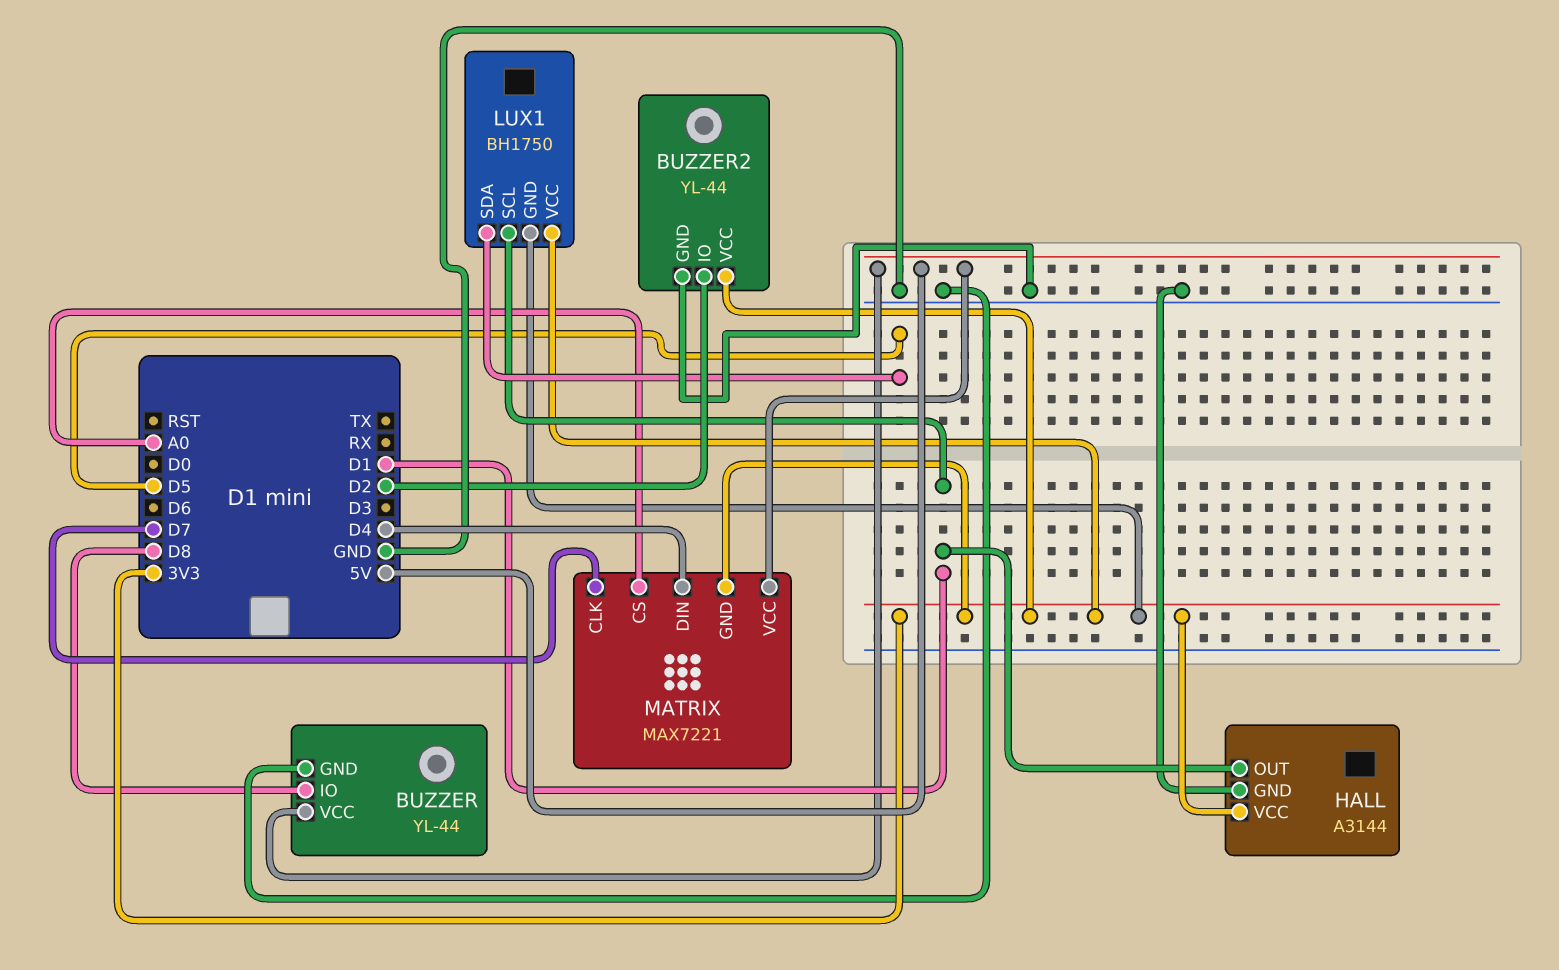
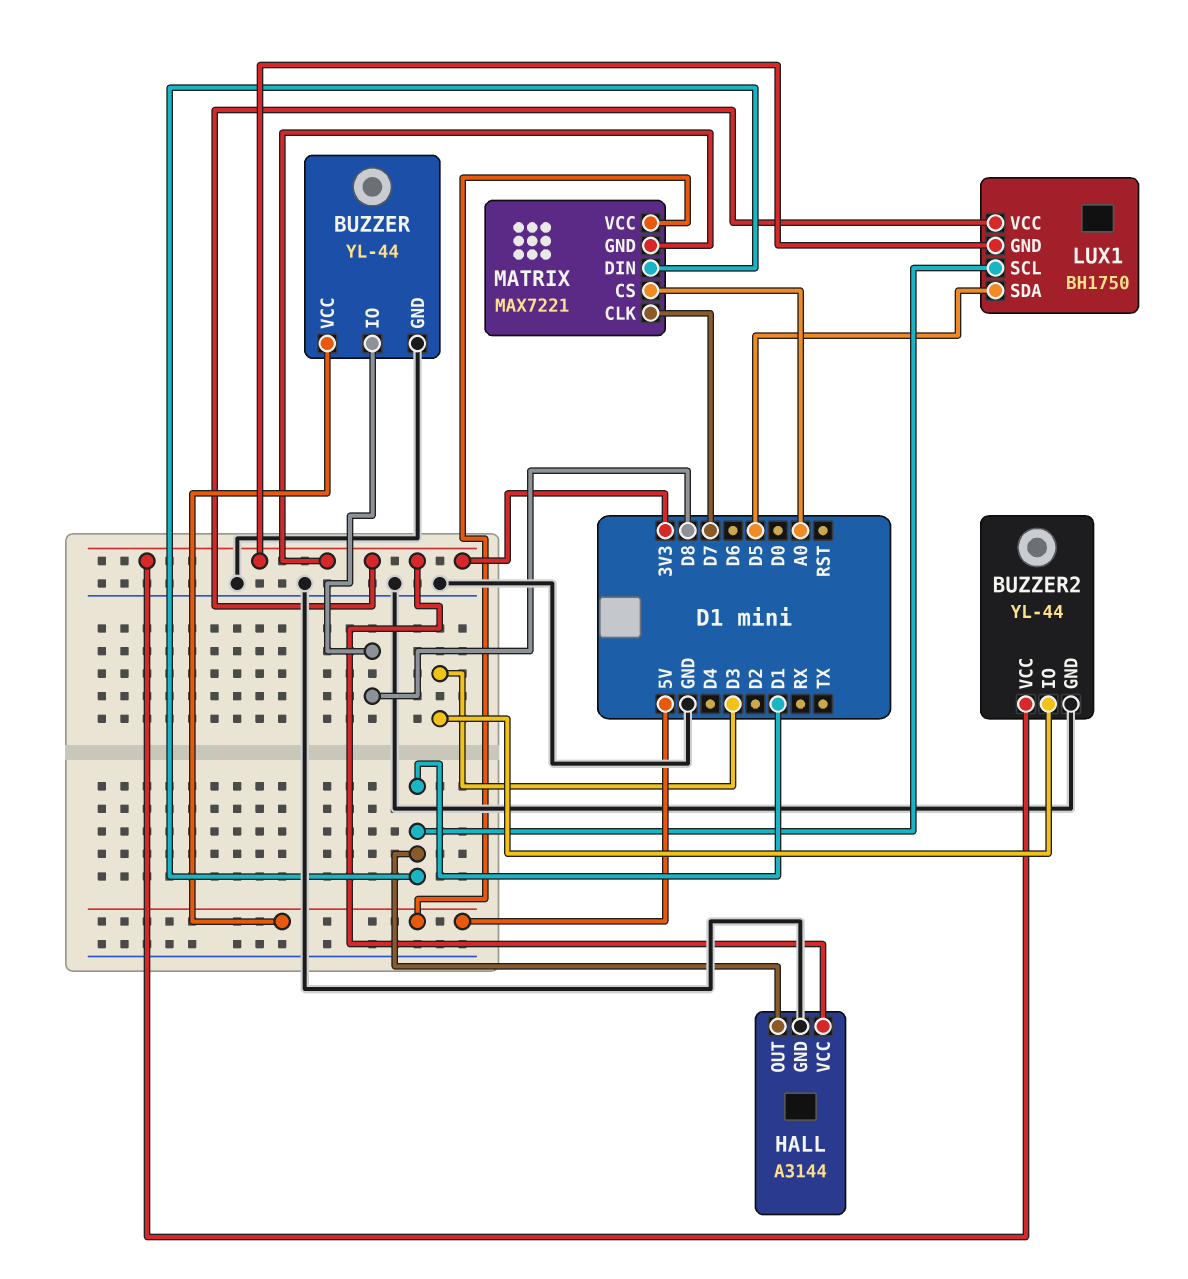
BUZZER2 pin IO: D2 -> D3
MATRIX pin DIN: D4 -> D1

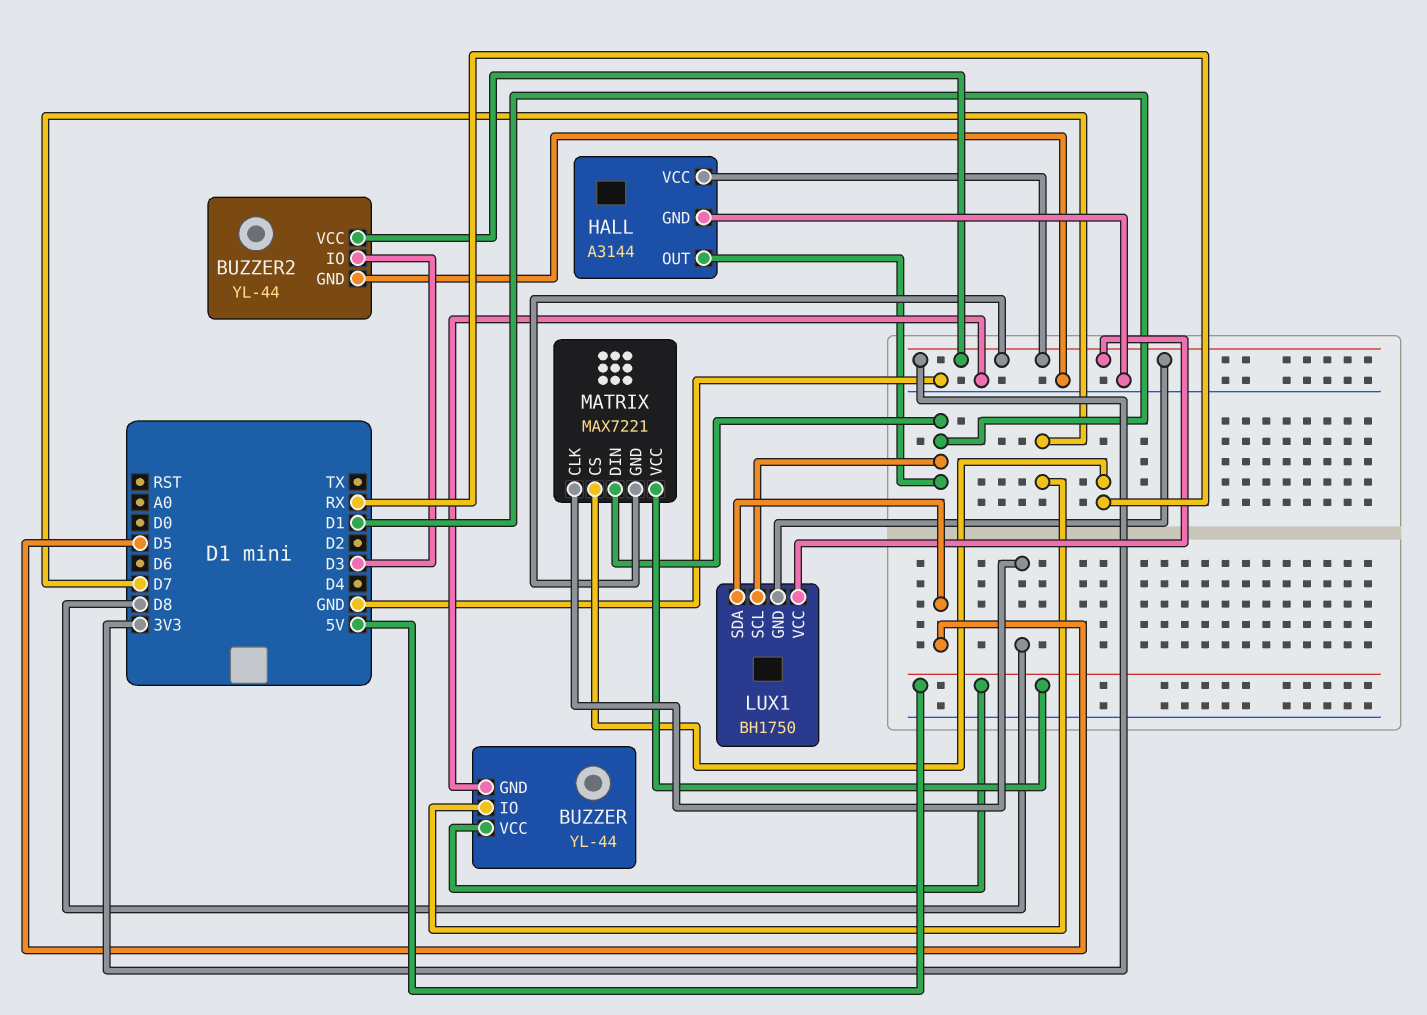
BUZZER pin IO: D8 -> D7
MATRIX pin CLK: D7 -> D8
MATRIX pin CS: A0 -> RX

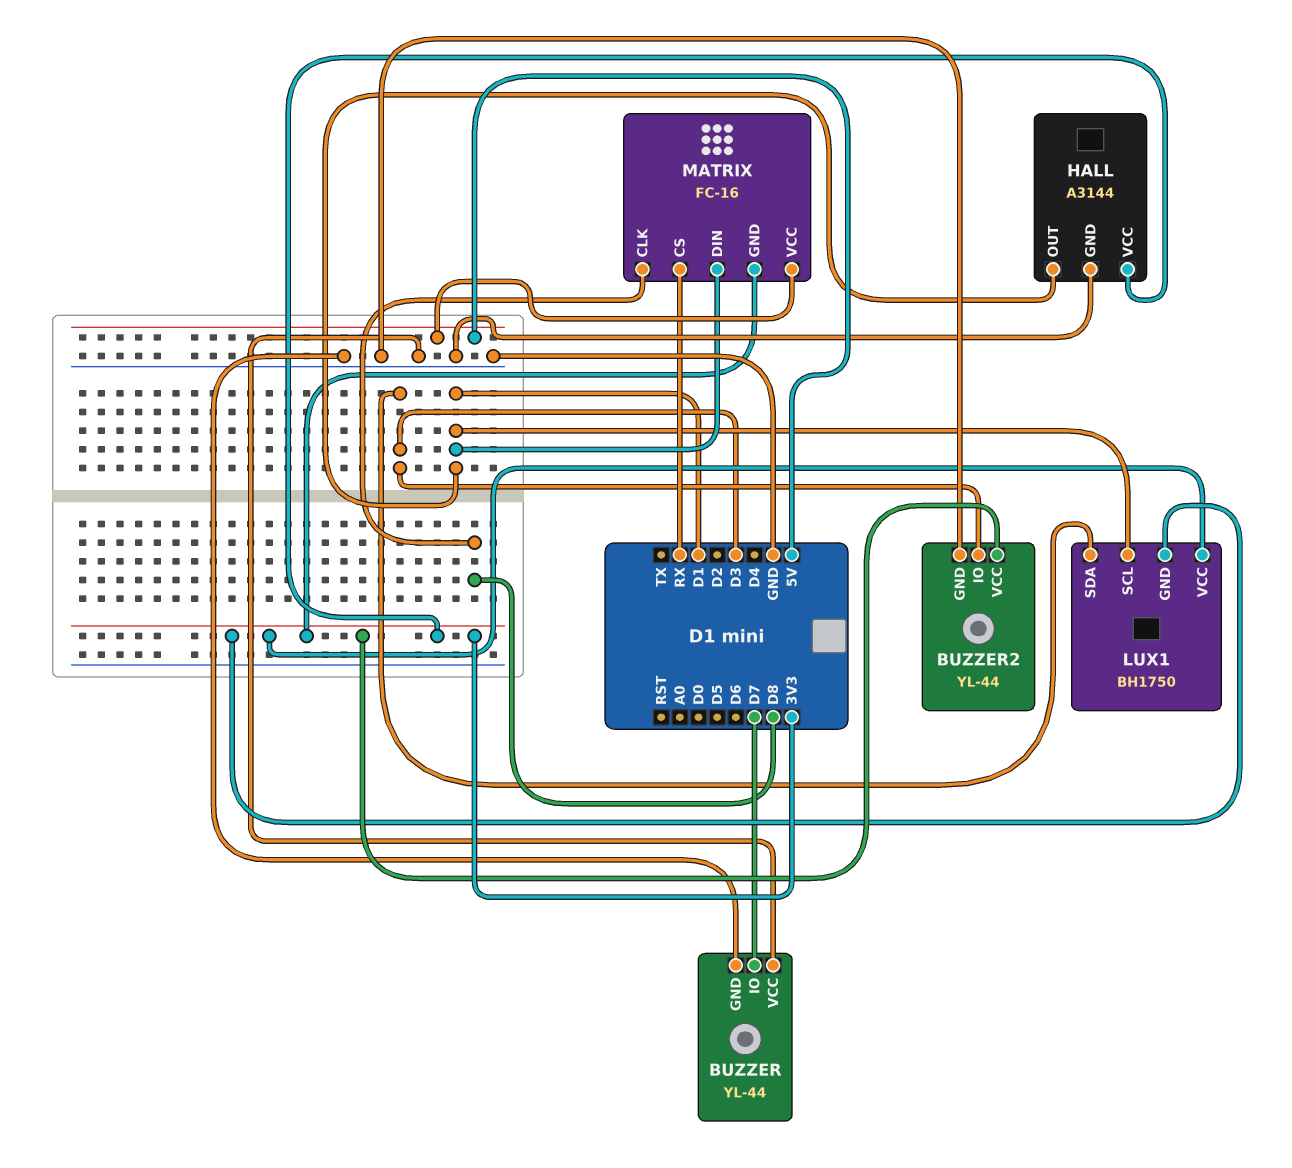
BUZZER pin VCC: 5V -> GND
LUX1 pin SDA: D5 -> D3
MATRIX: MAX7221 -> FC-16

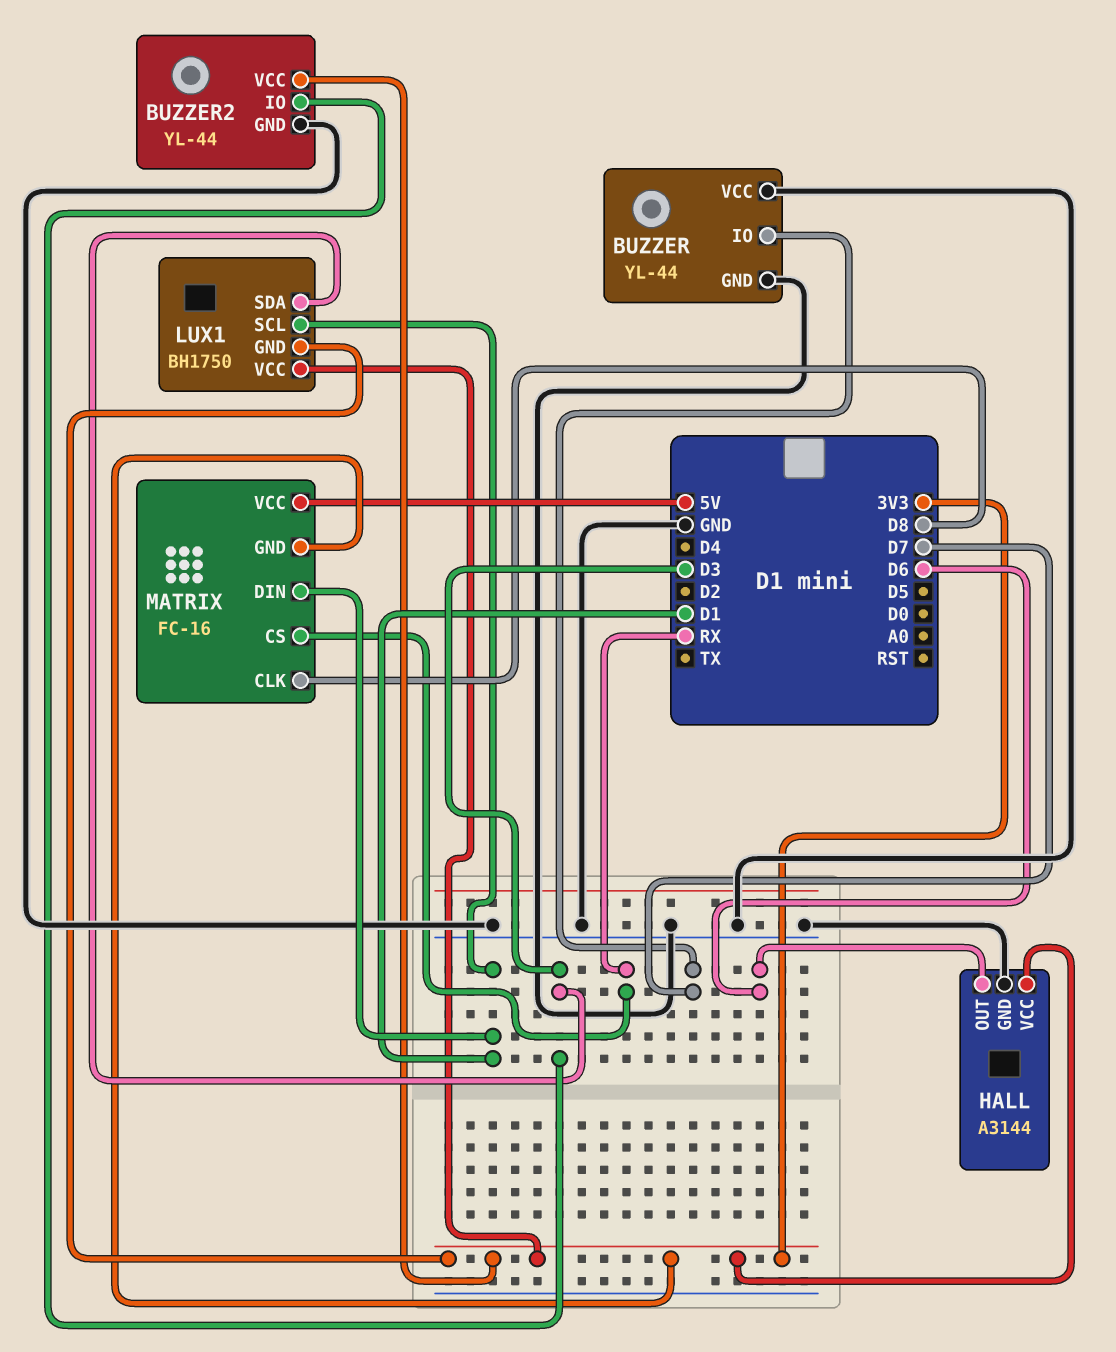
HALL pin OUT: D1 -> D6

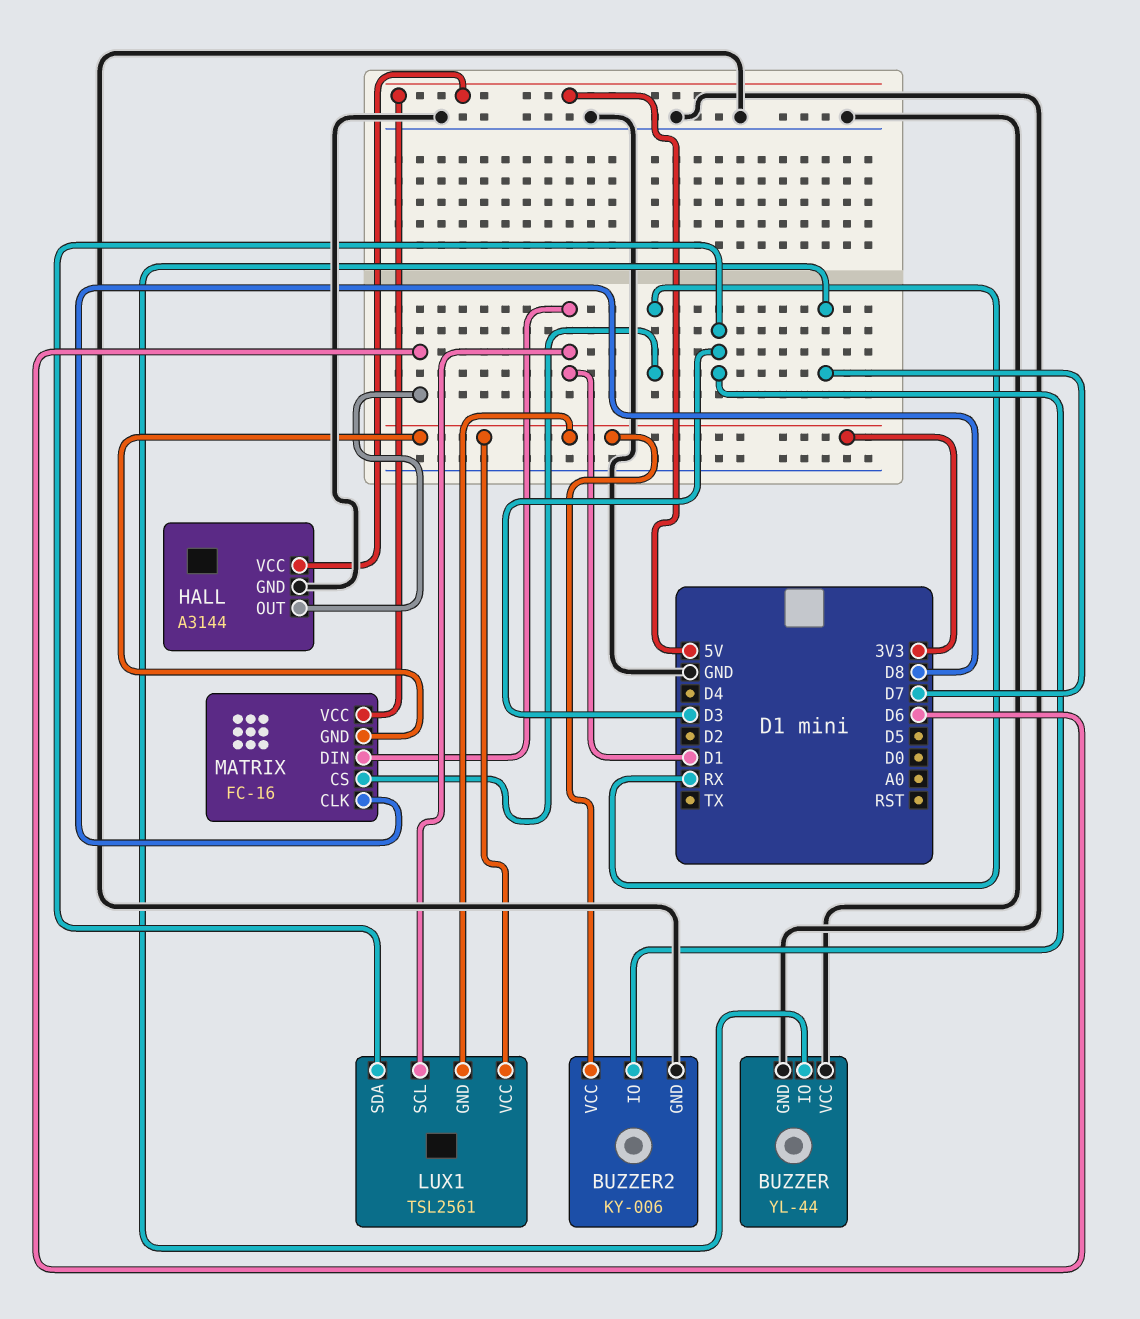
BUZZER2: YL-44 -> KY-006
HALL pin VCC: 3V3 -> 5V
LUX1: BH1750 -> TSL2561

